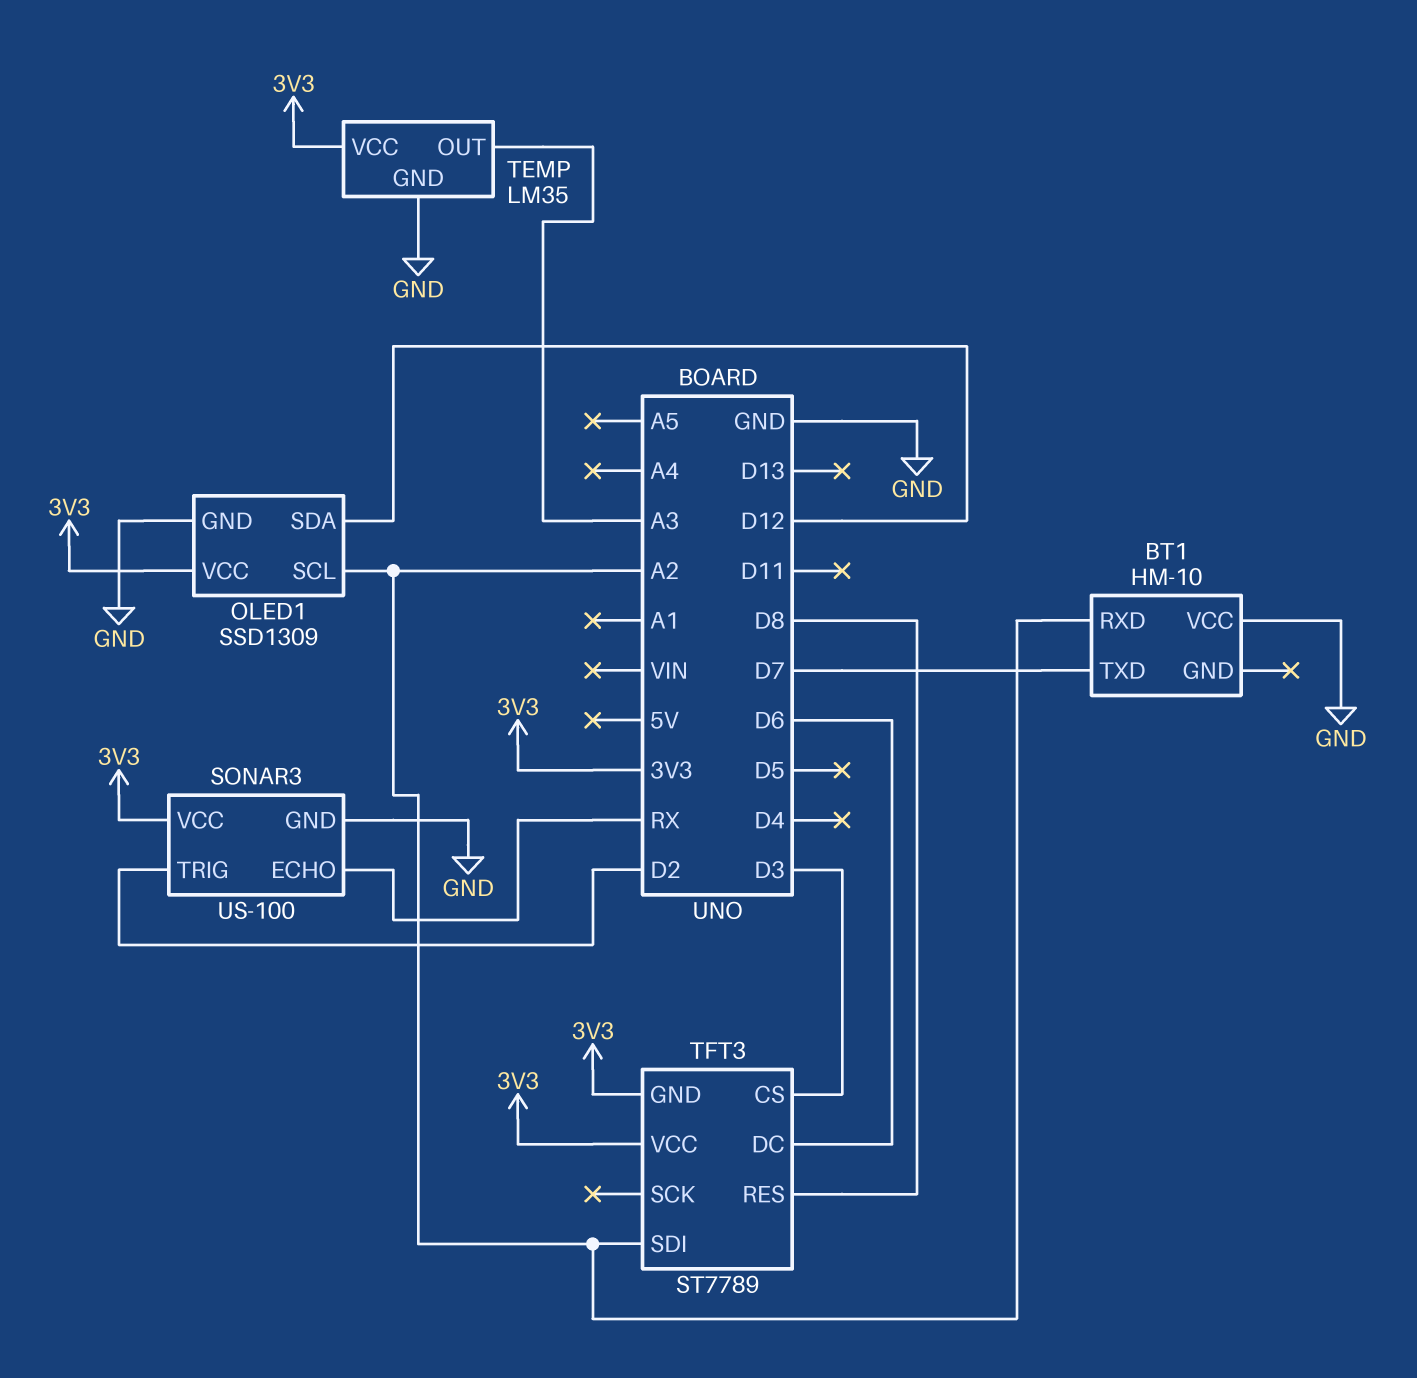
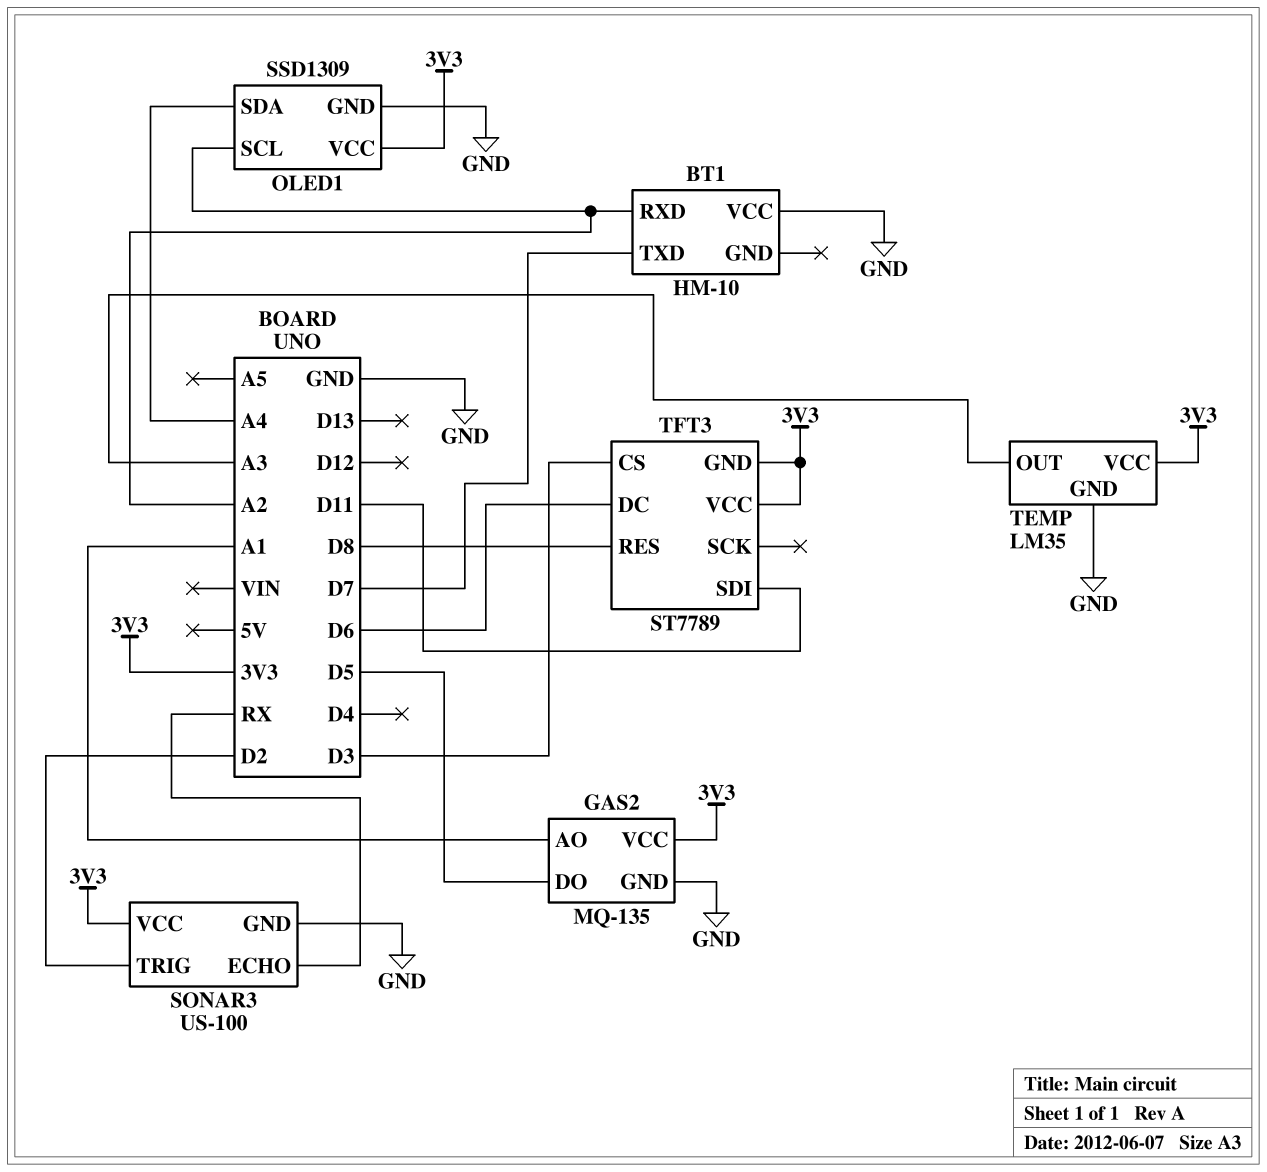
GAS2: none -> MQ-135
GAS2 pin AO: none -> A1
GAS2 pin DO: none -> D5
GAS2 pin GND: none -> GND
GAS2 pin VCC: none -> 3V3
OLED1 pin SDA: D12 -> A4
TFT3 pin SDI: A2 -> D11

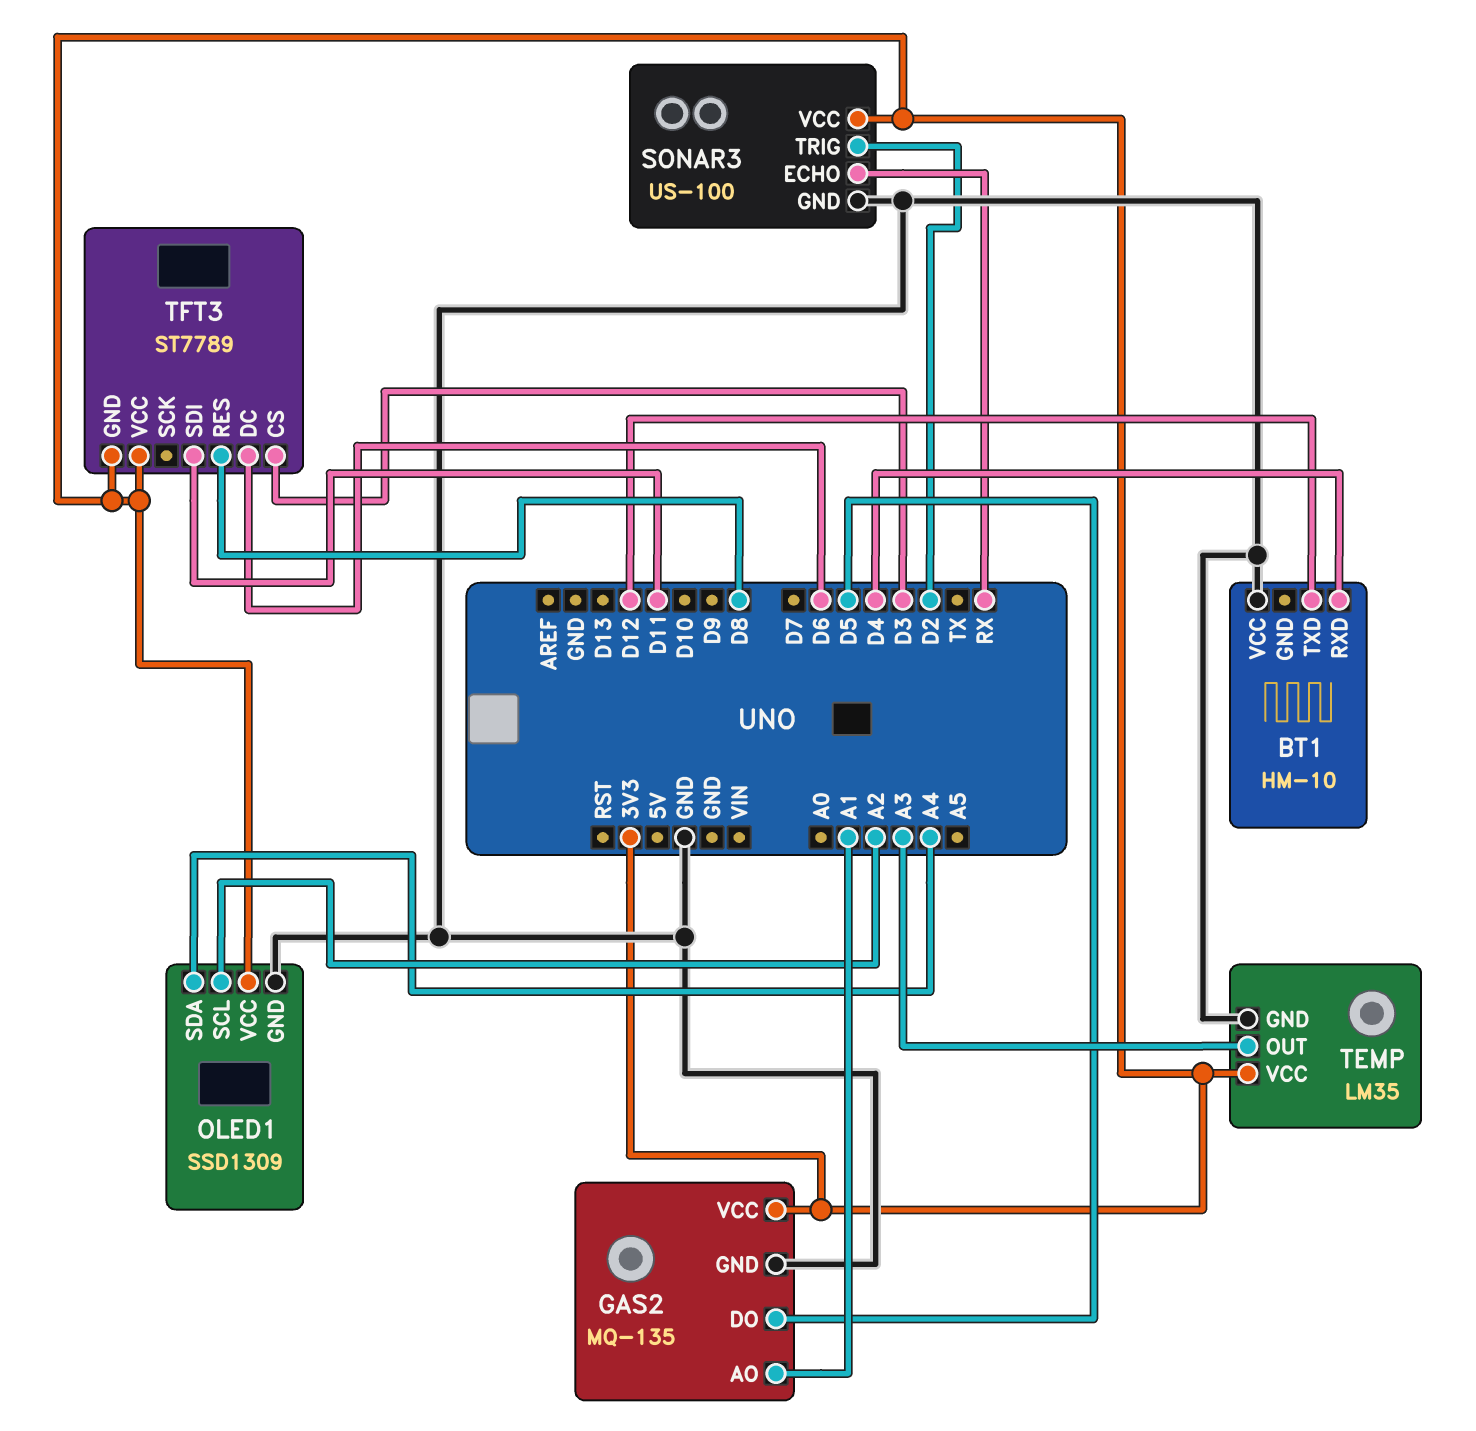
BT1 pin RXD: A2 -> D4
BT1 pin TXD: D7 -> D12

